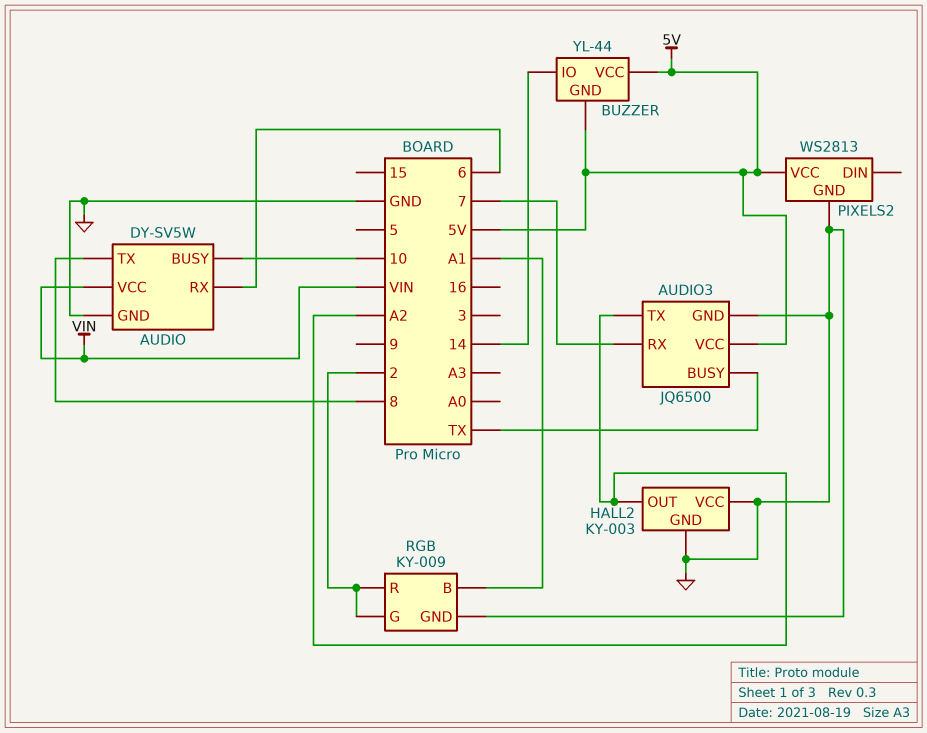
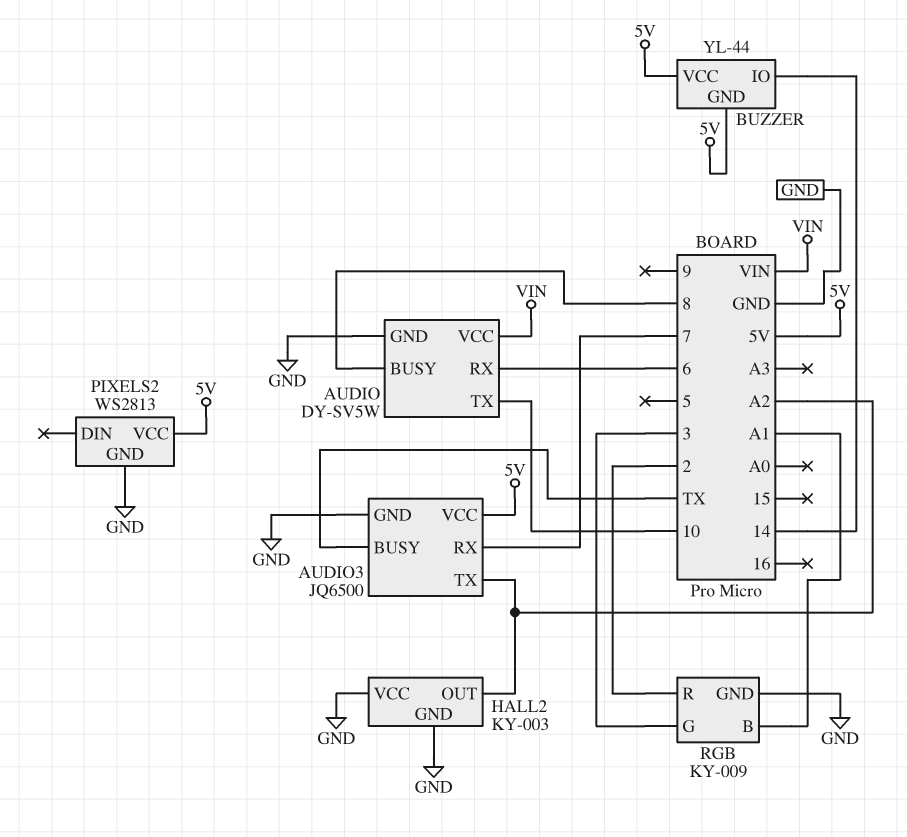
AUDIO pin BUSY: 10 -> 8
AUDIO pin TX: 8 -> 10
RGB pin G: 2 -> 3

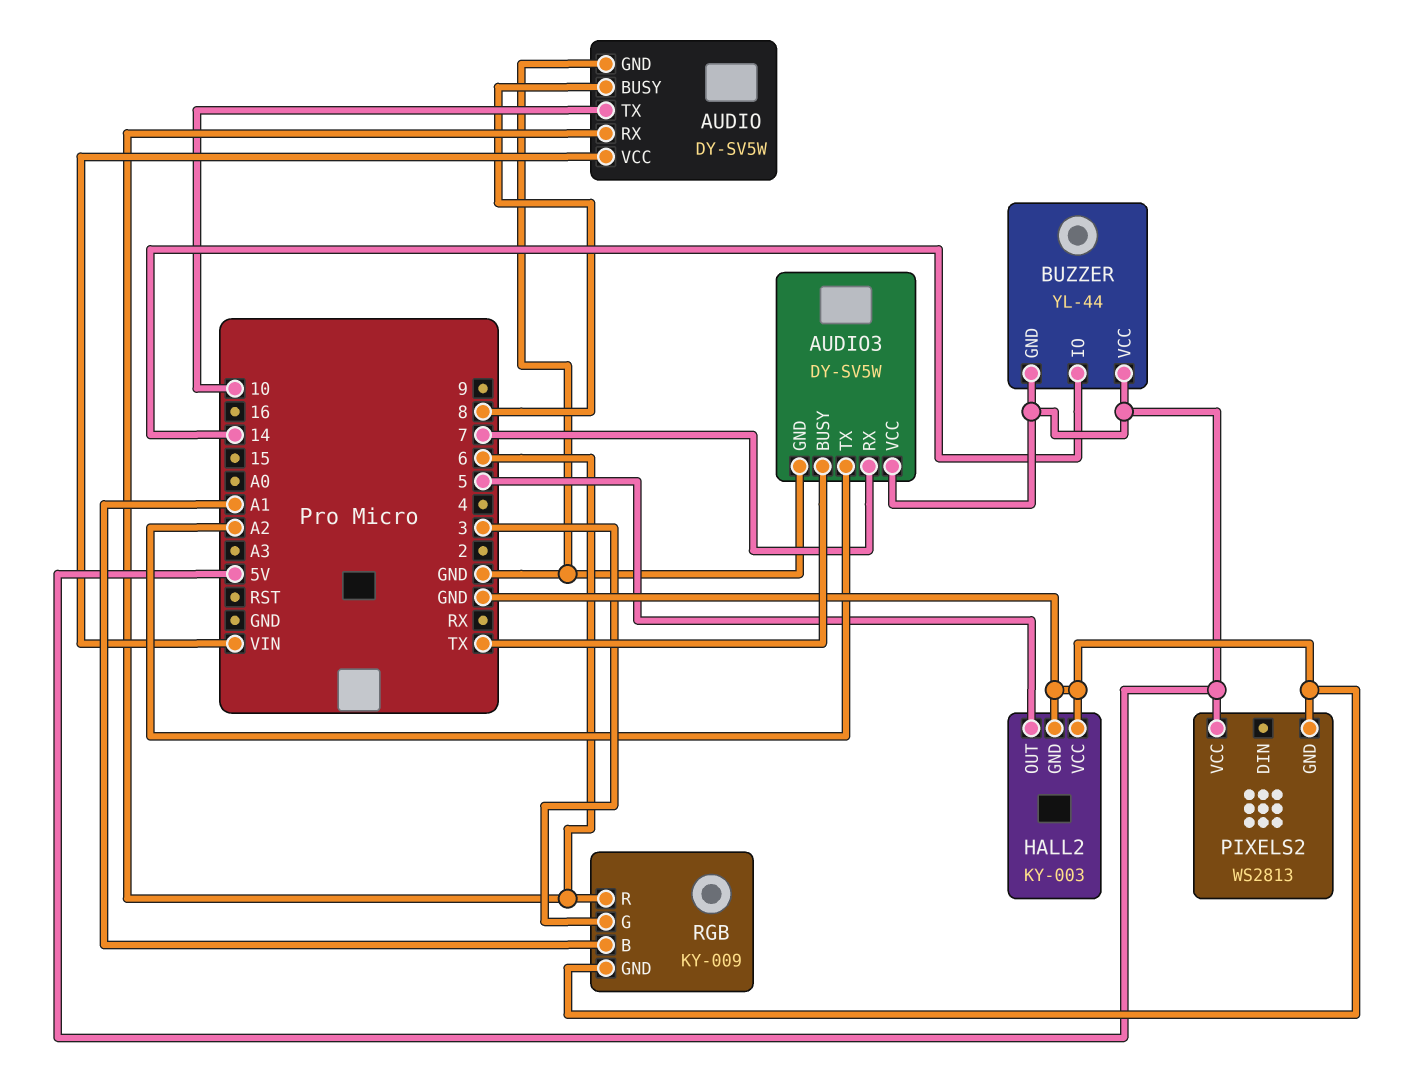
AUDIO3: JQ6500 -> DY-SV5W
HALL2 pin OUT: A2 -> 5
RGB pin R: 2 -> 6

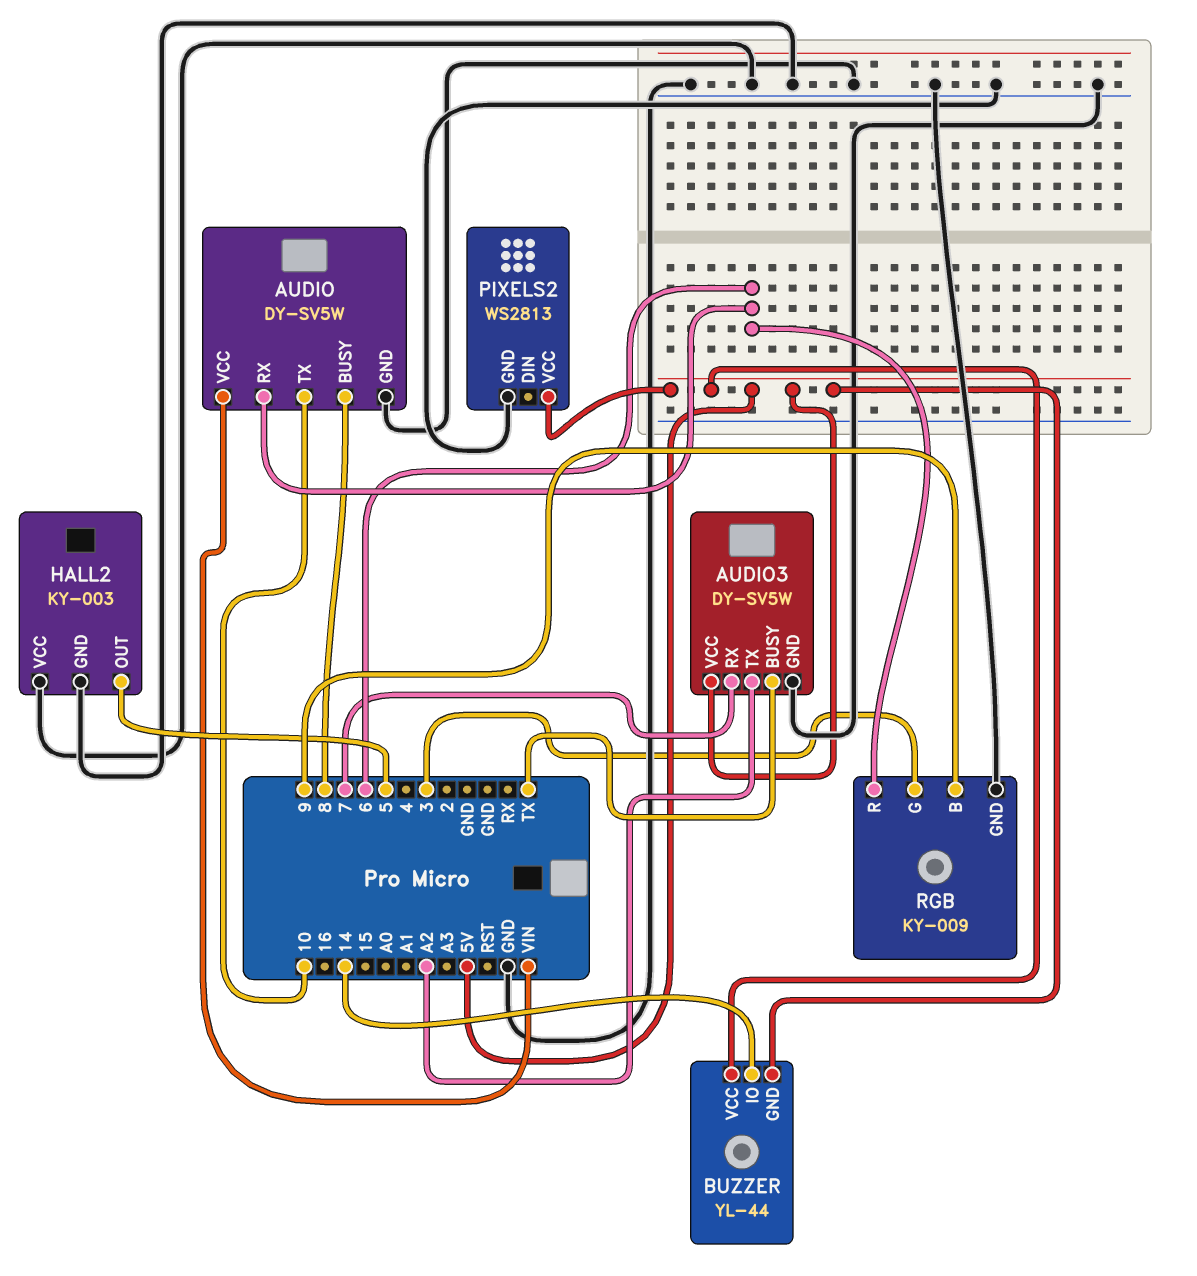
RGB pin B: A1 -> 9

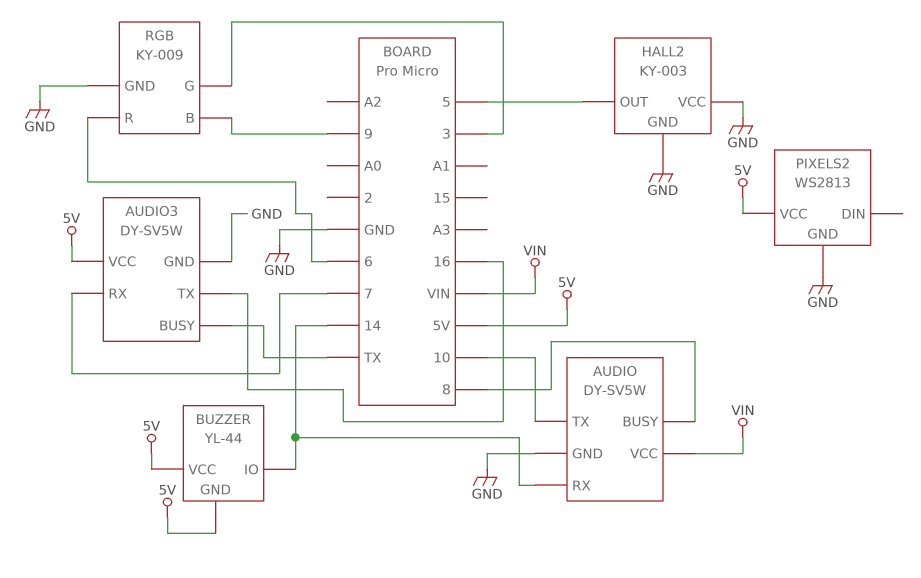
AUDIO pin RX: 6 -> 14
AUDIO3 pin TX: A2 -> 16

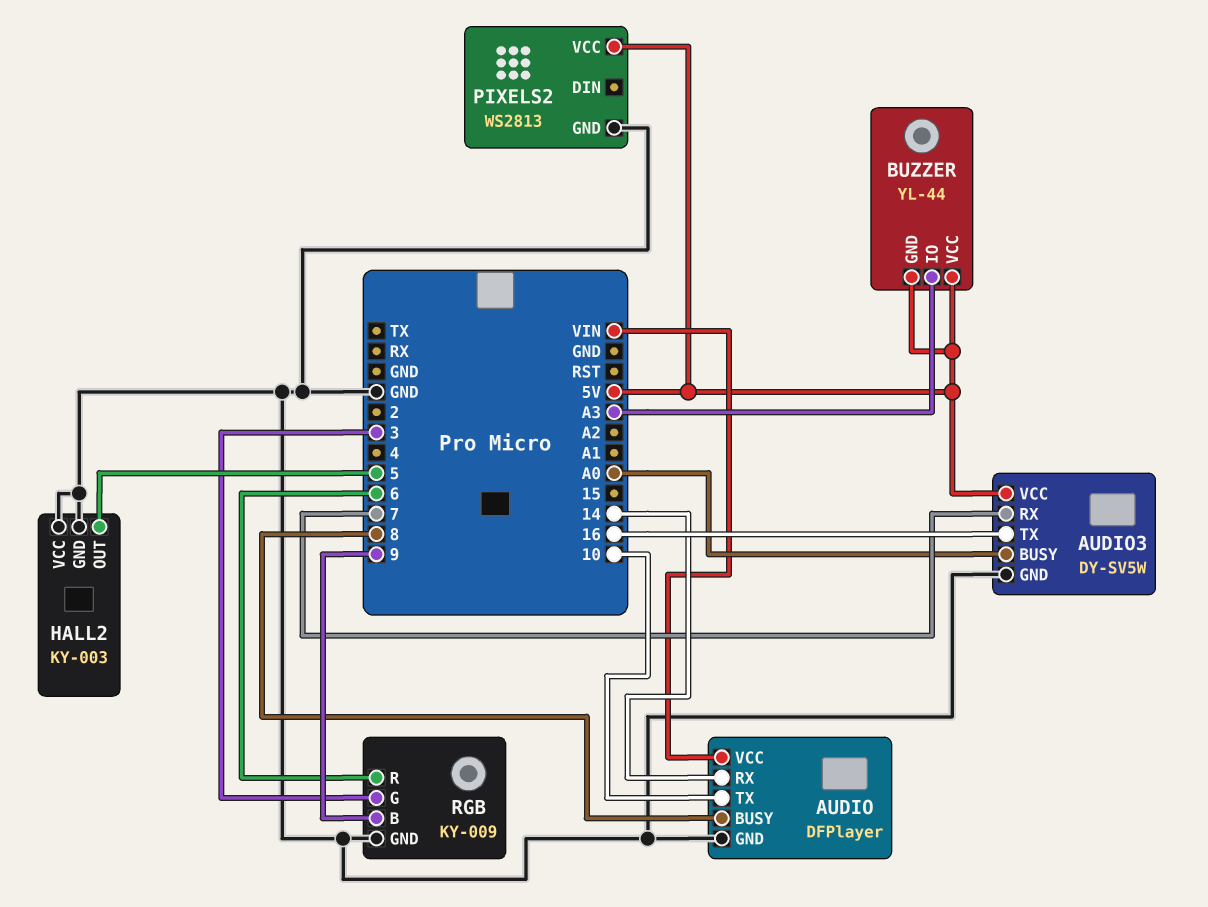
AUDIO: DY-SV5W -> DFPlayer
AUDIO3 pin BUSY: TX -> A0
BUZZER pin IO: 14 -> A3

